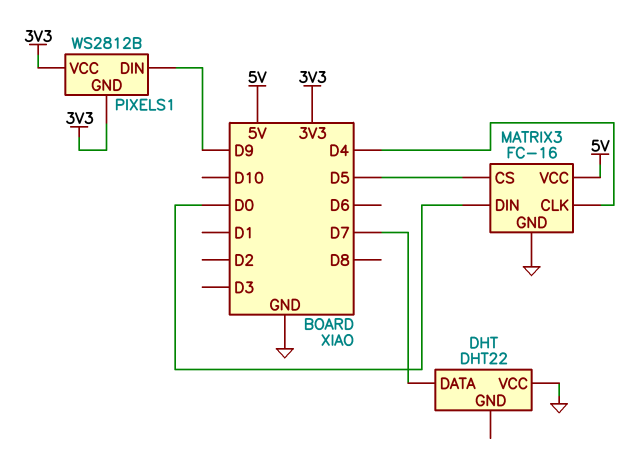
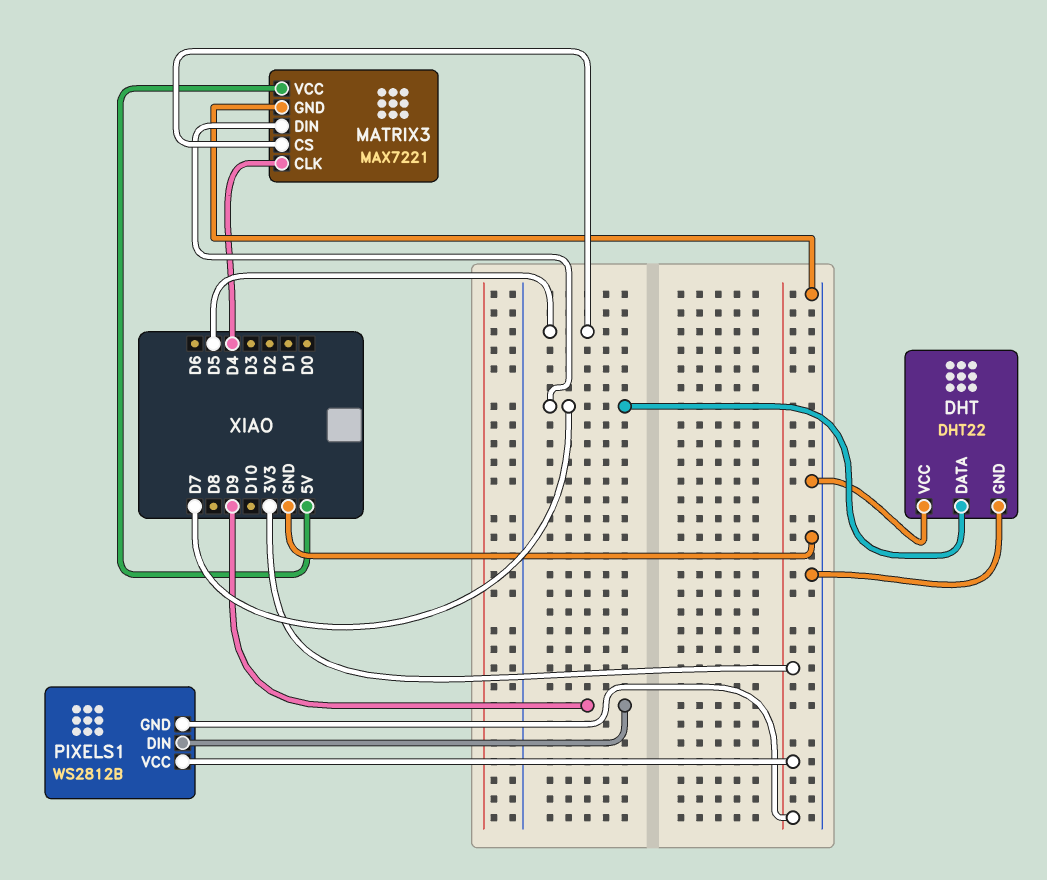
DHT pin GND: none -> GND
MATRIX3: FC-16 -> MAX7221
MATRIX3 pin DIN: D0 -> D7

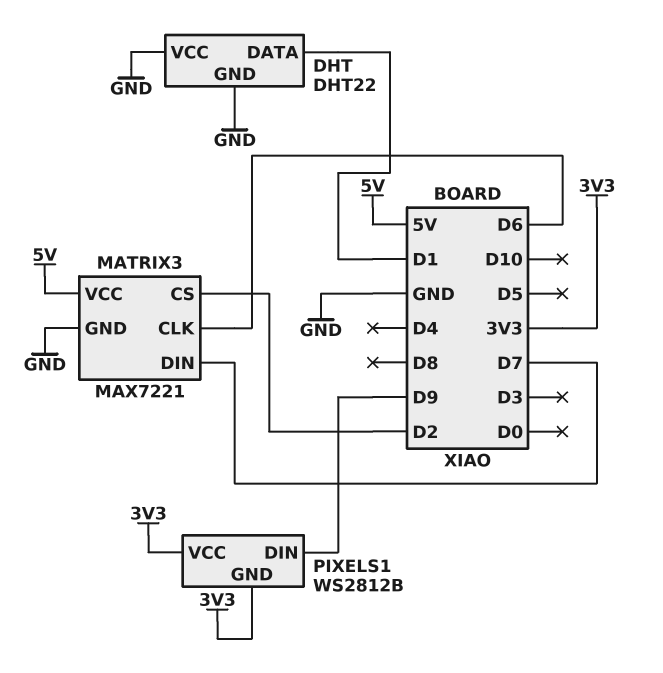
DHT pin DATA: D7 -> D1
MATRIX3 pin CLK: D4 -> D6
MATRIX3 pin CS: D5 -> D2

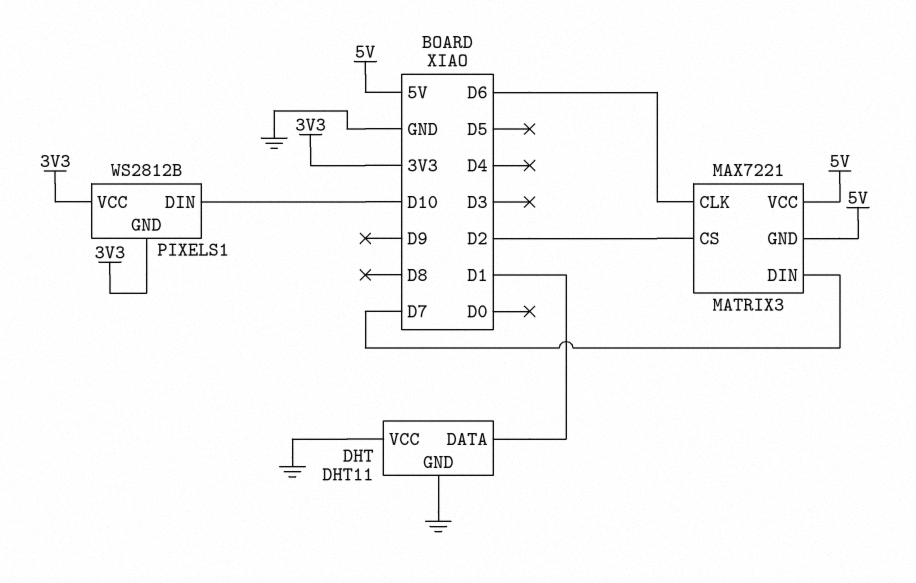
DHT: DHT22 -> DHT11
MATRIX3 pin GND: GND -> 5V
PIXELS1 pin DIN: D9 -> D10

